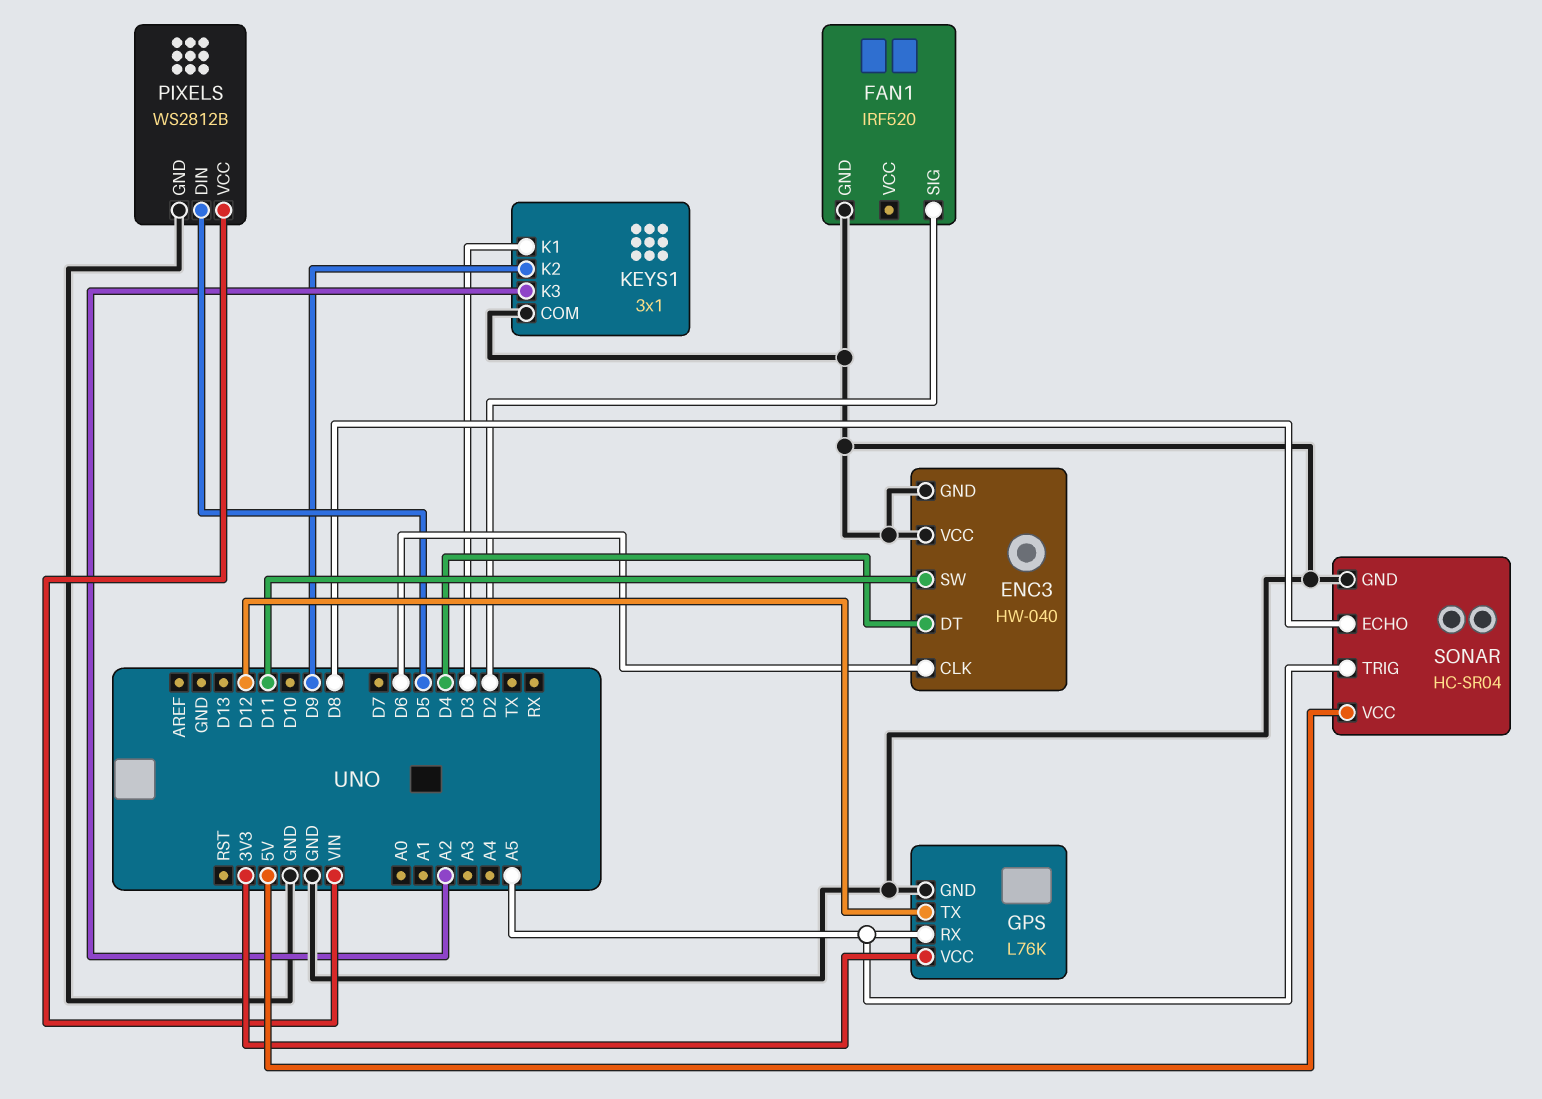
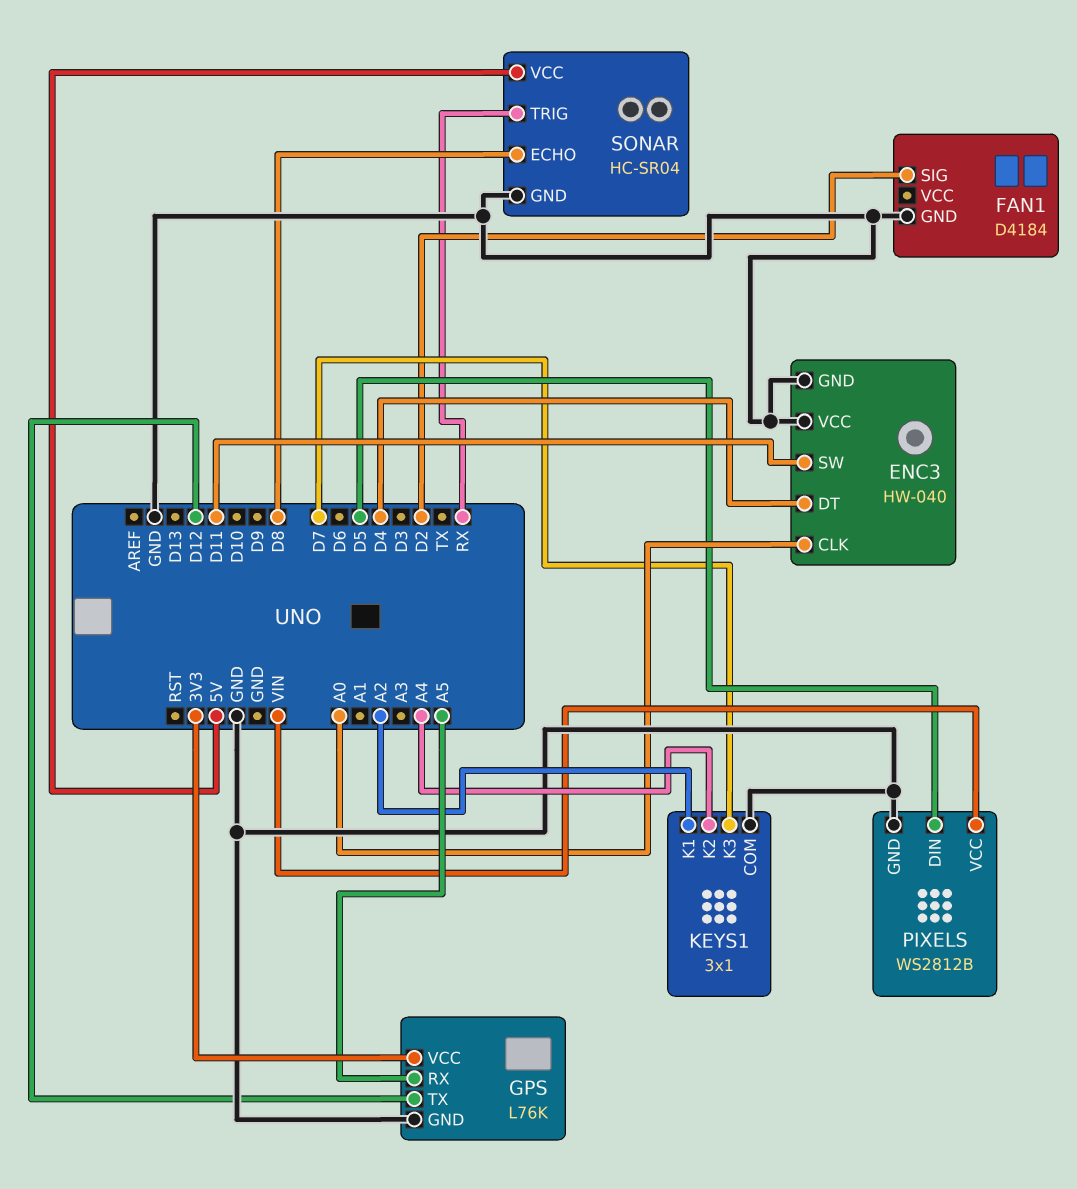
ENC3 pin CLK: D6 -> A0
FAN1: IRF520 -> D4184
KEYS1 pin K1: D3 -> A2
KEYS1 pin K2: D9 -> A4
KEYS1 pin K3: A2 -> D7
SONAR pin TRIG: A5 -> RX

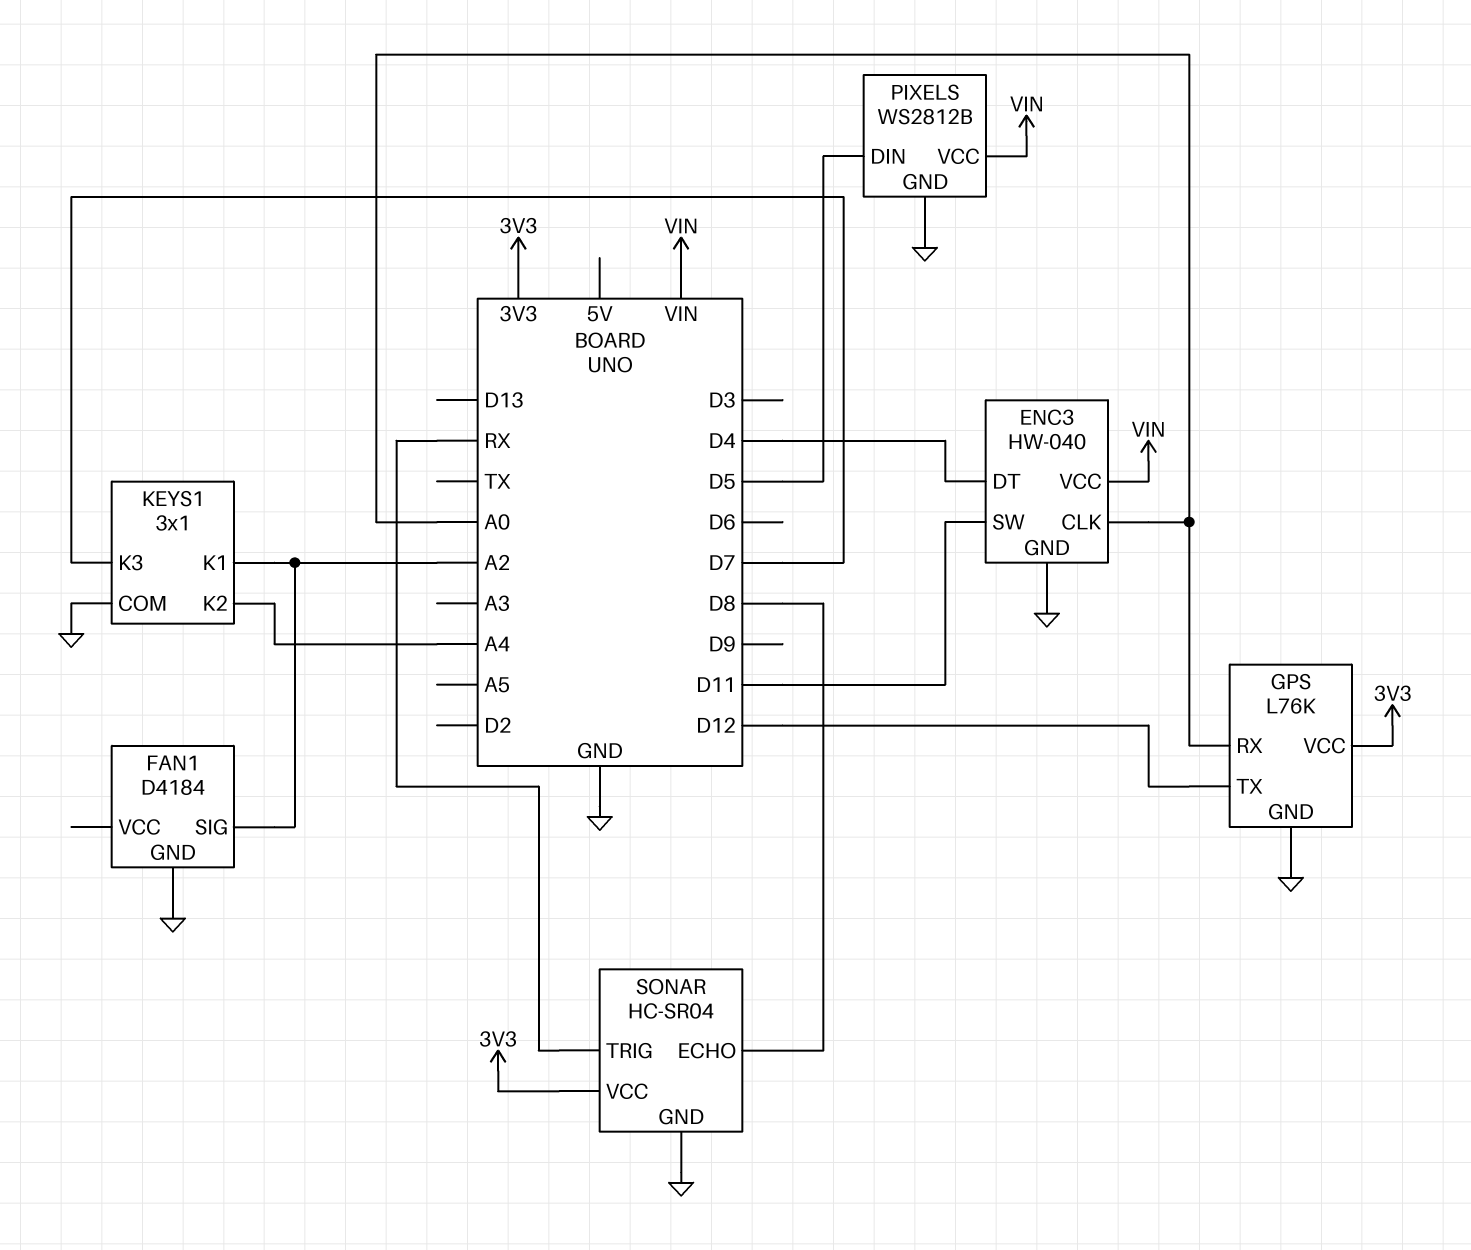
ENC3 pin VCC: GND -> VIN
FAN1 pin SIG: D2 -> A2
GPS pin RX: A5 -> A0
SONAR pin VCC: 5V -> 3V3

